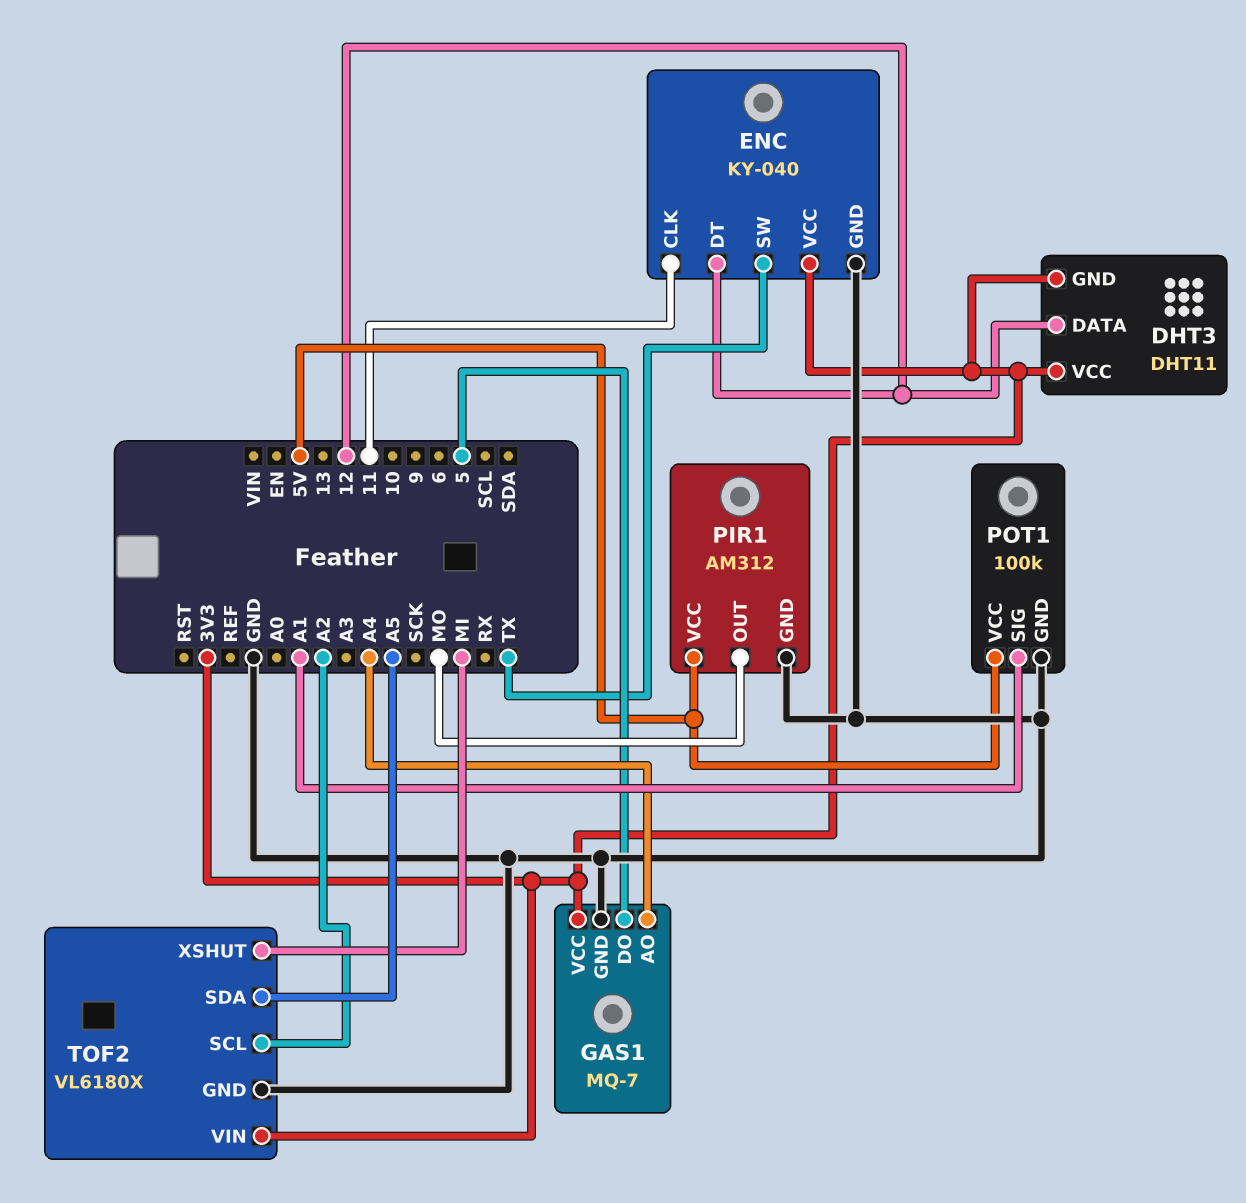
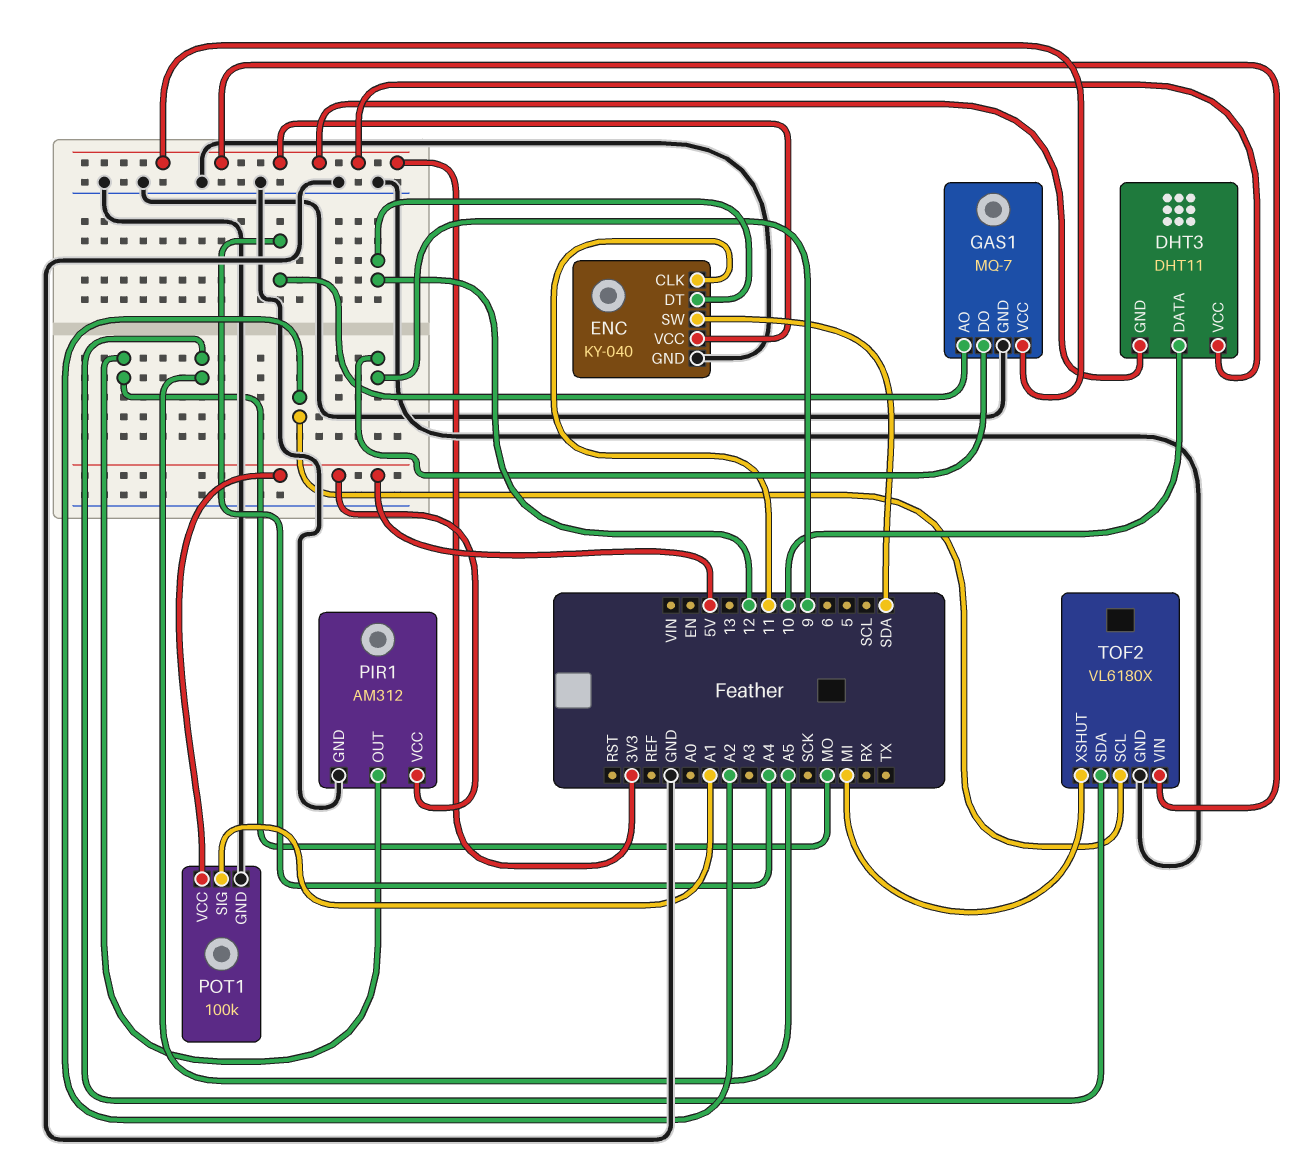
DHT3 pin DATA: 12 -> 10
ENC pin SW: TX -> SDA
GAS1 pin DO: 5 -> 9

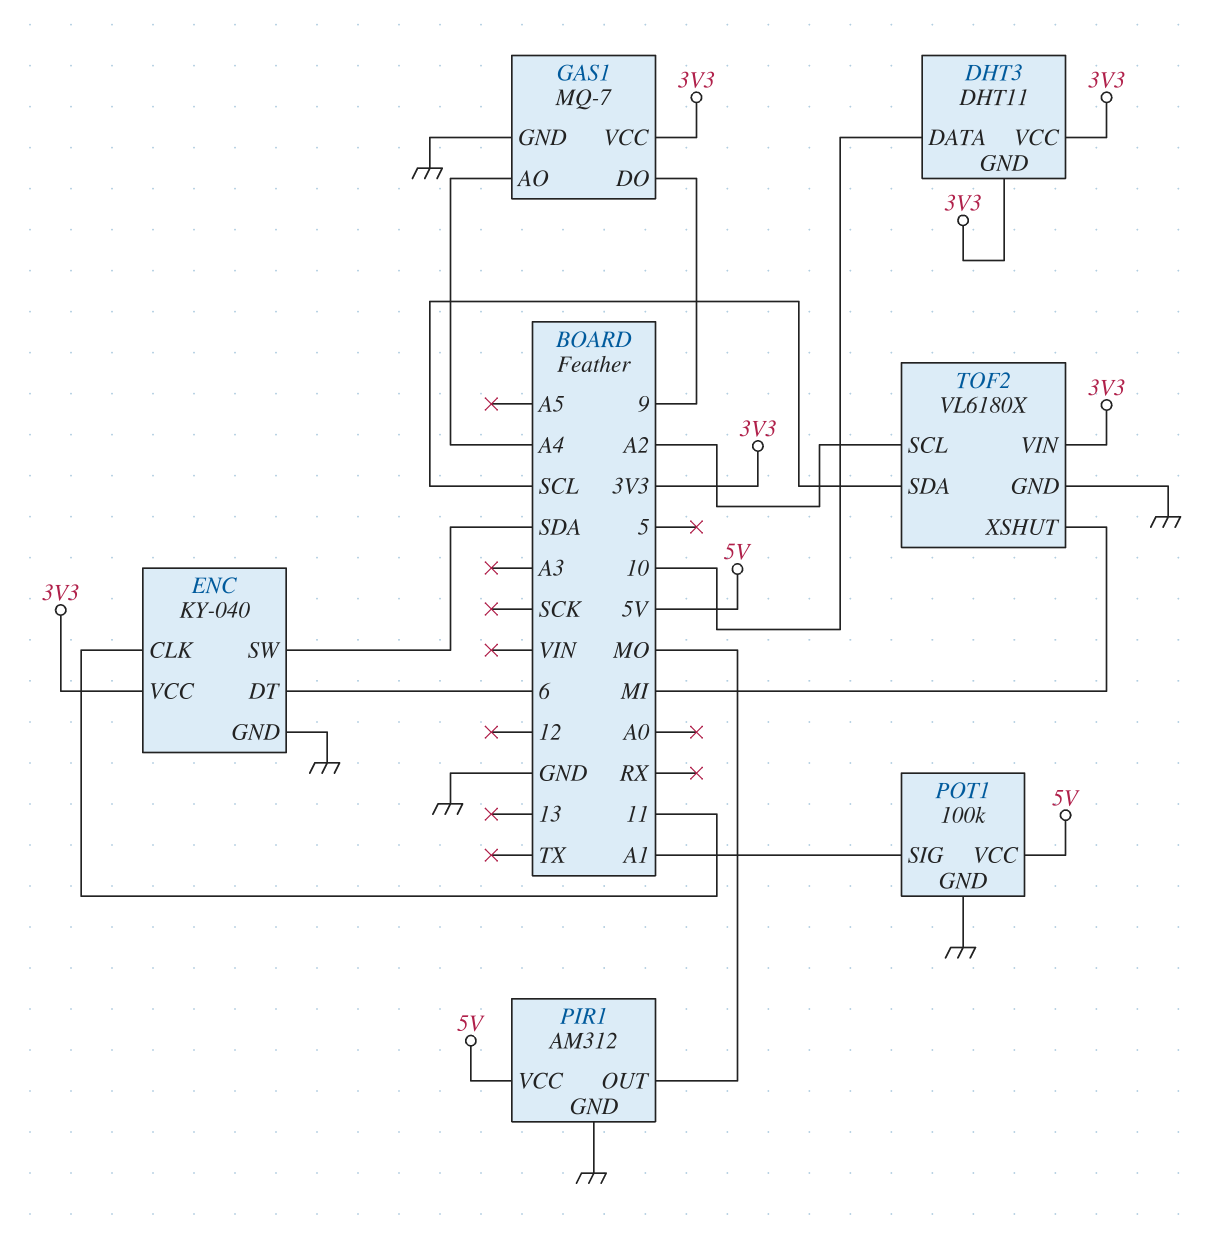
ENC pin DT: 12 -> 6
TOF2 pin SDA: A5 -> SCL

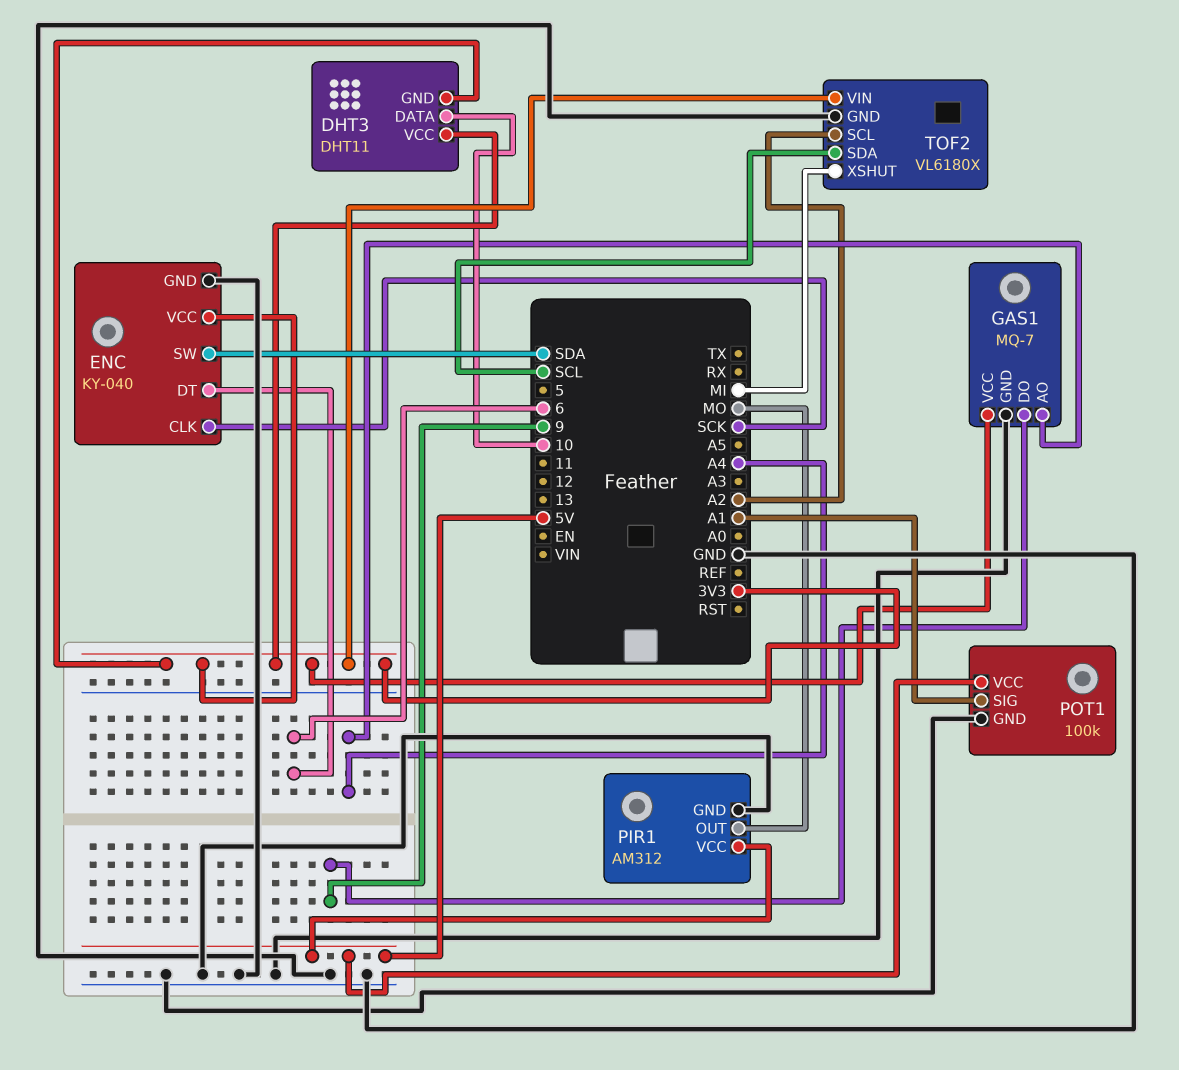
ENC pin CLK: 11 -> SCK

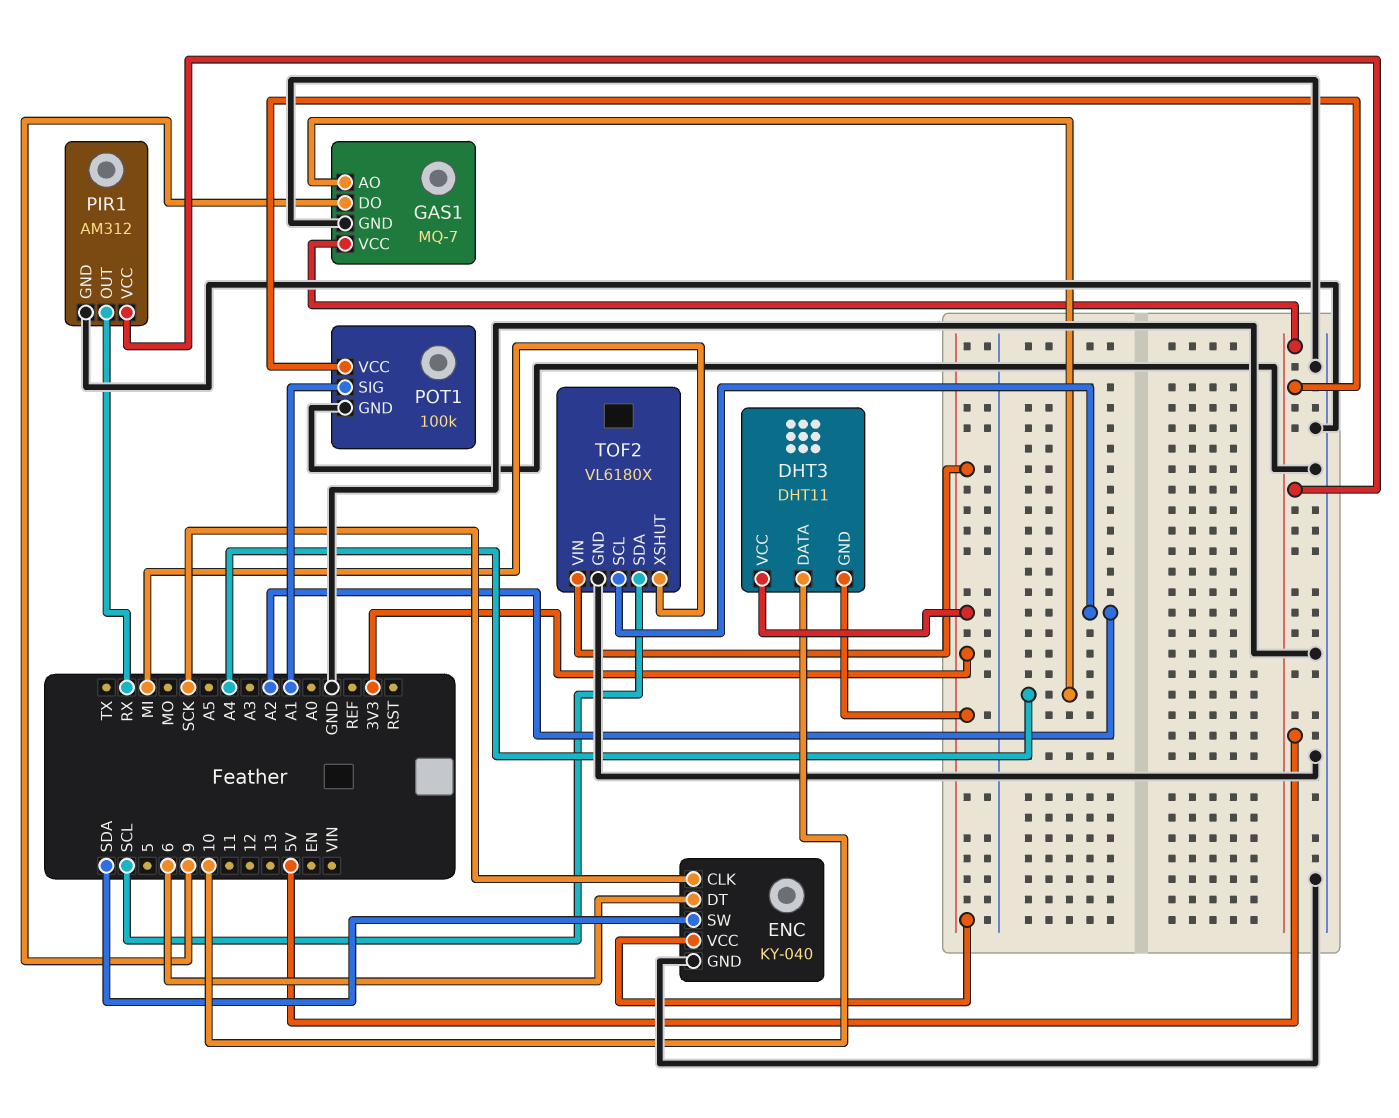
GAS1 pin VCC: 3V3 -> 5V
PIR1 pin OUT: MO -> RX

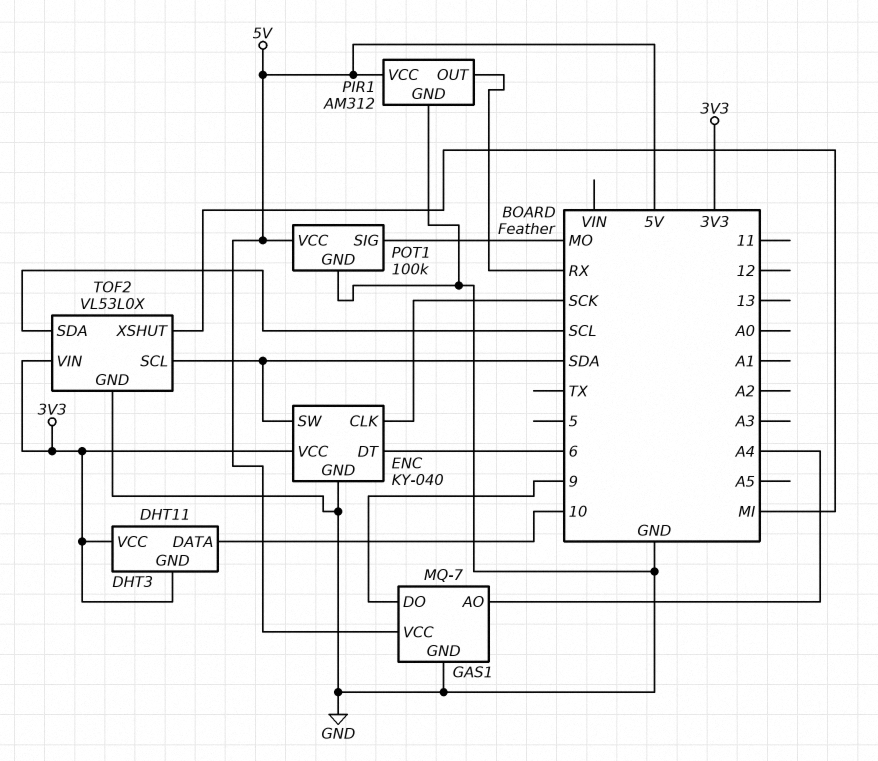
POT1 pin SIG: A1 -> MO
TOF2: VL6180X -> VL53L0X
TOF2 pin SCL: A2 -> SDA

